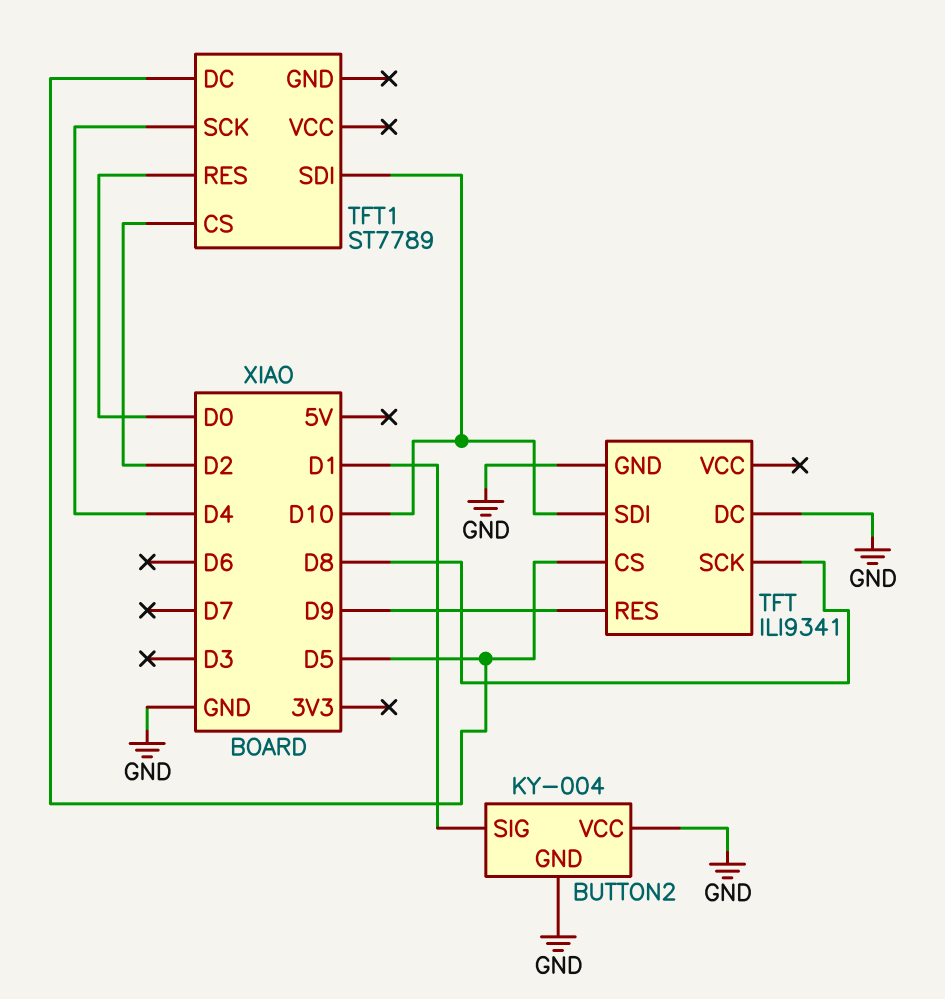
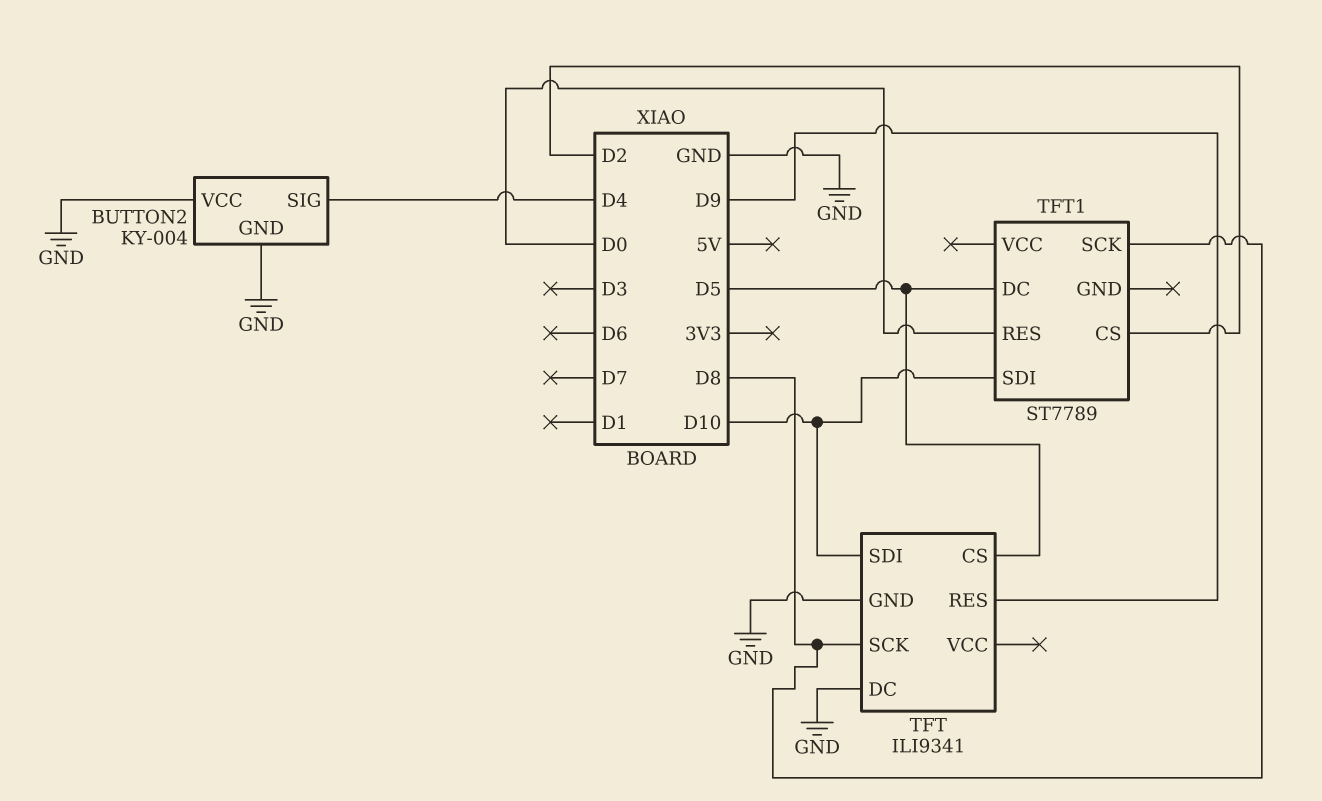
BUTTON2 pin SIG: D1 -> D4
TFT1 pin SCK: D4 -> D8

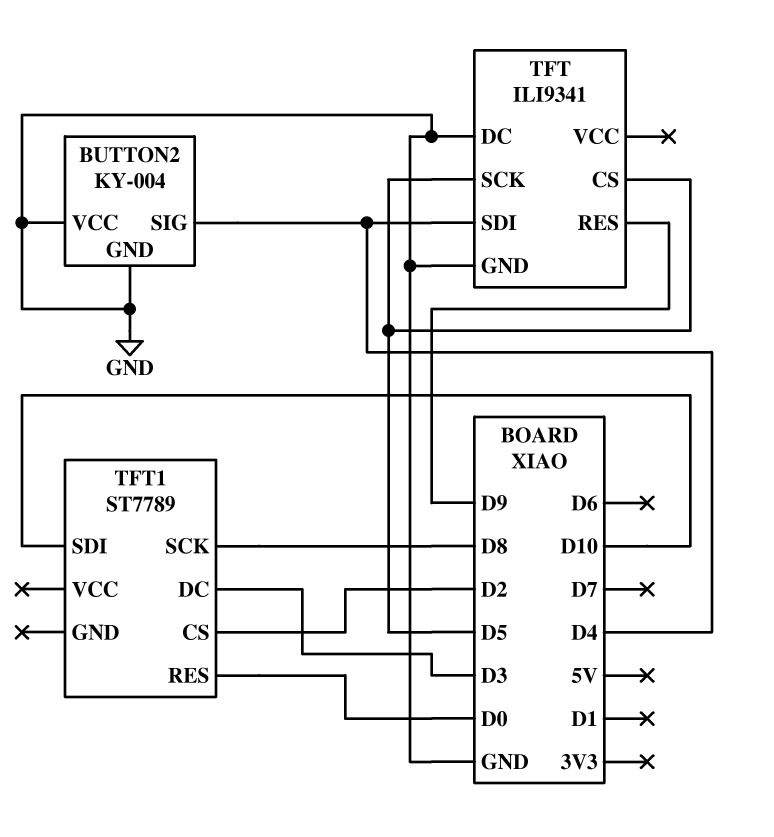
TFT pin SCK: D8 -> D5
TFT pin SDI: D10 -> D4
TFT1 pin DC: D5 -> D3

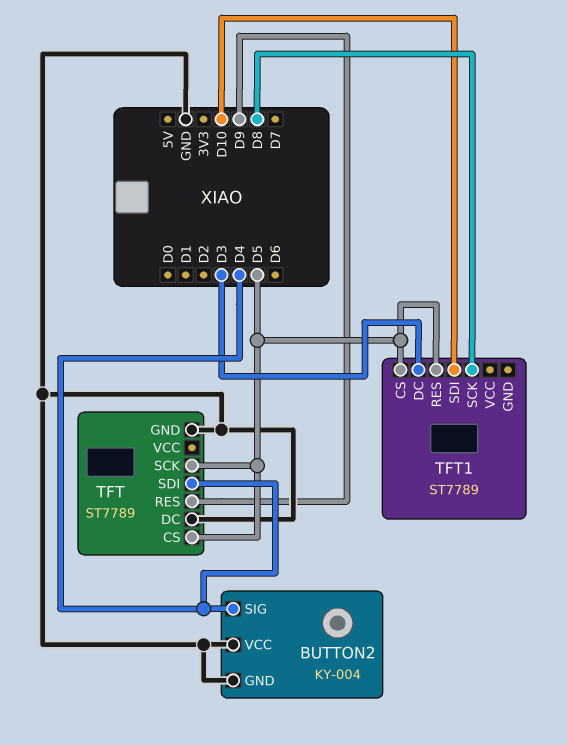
TFT: ILI9341 -> ST7789
TFT1 pin CS: D2 -> D5
TFT1 pin RES: D0 -> D5

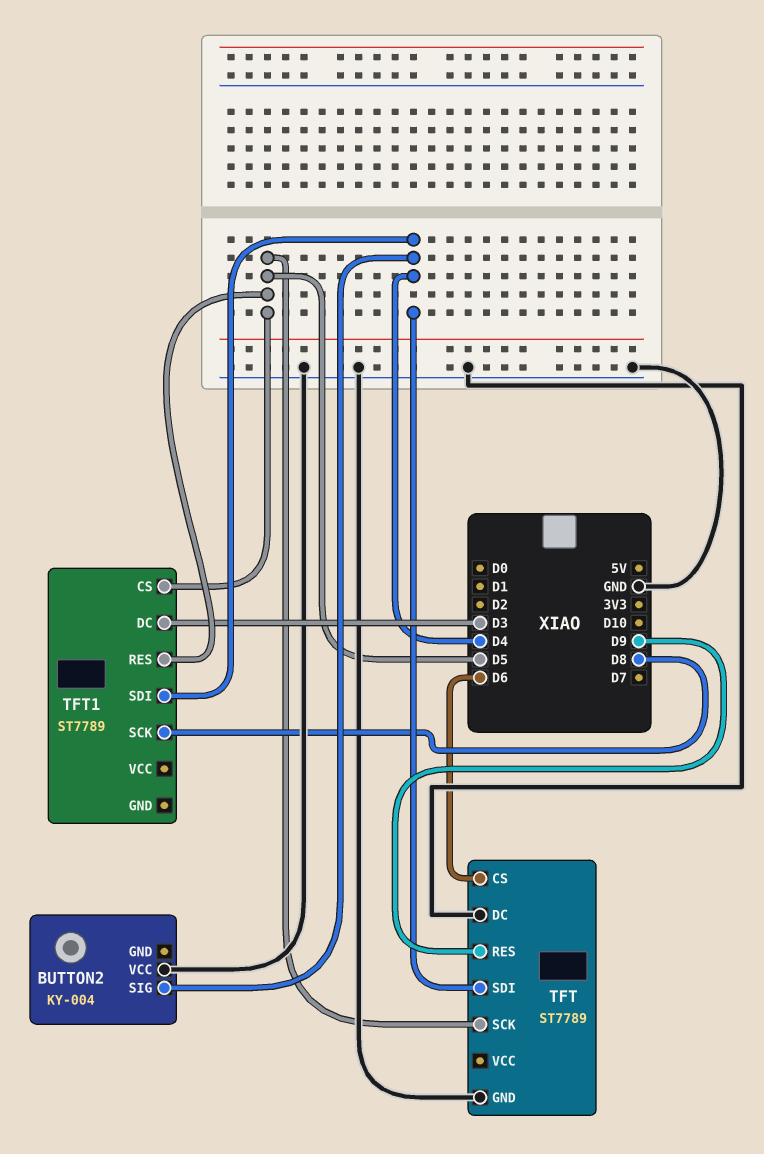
BUTTON2 pin GND: GND -> none
TFT pin CS: D5 -> D6
TFT1 pin SDI: D10 -> D4

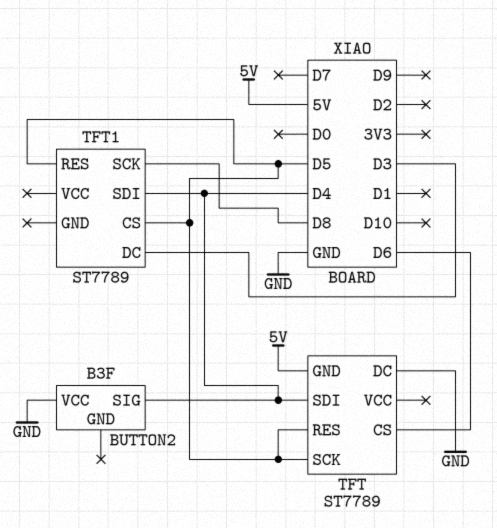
BUTTON2: KY-004 -> B3F
TFT pin GND: GND -> 5V
TFT pin RES: D9 -> D5

